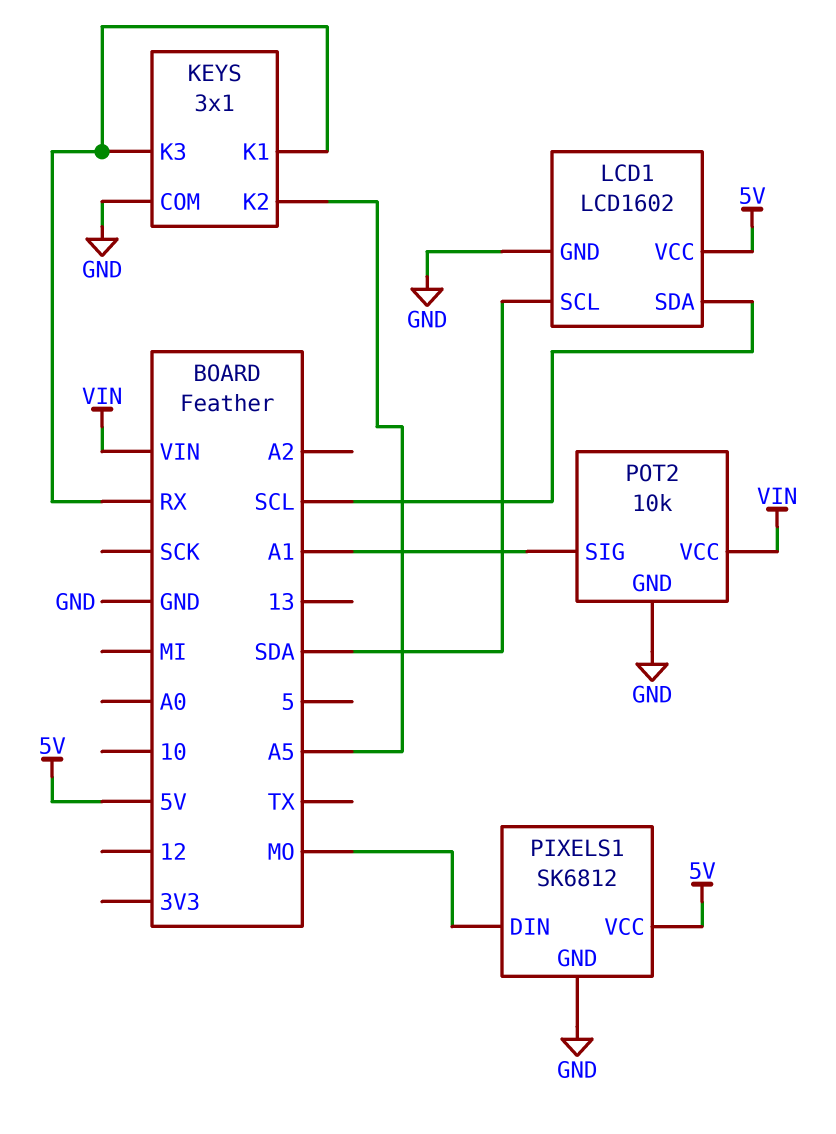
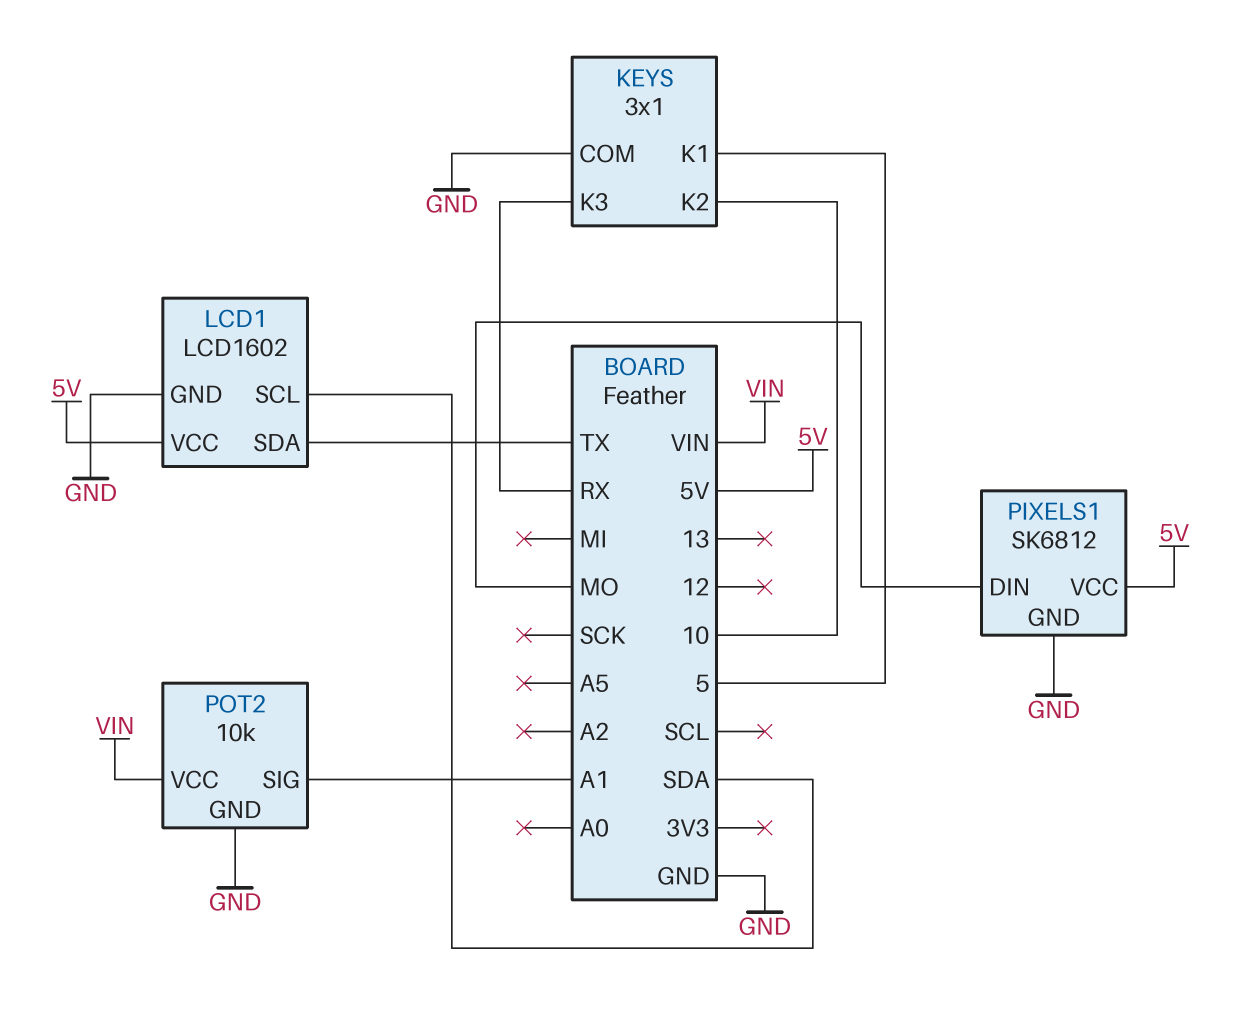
KEYS pin K1: RX -> 5
KEYS pin K2: A5 -> 10
LCD1 pin SDA: SCL -> TX

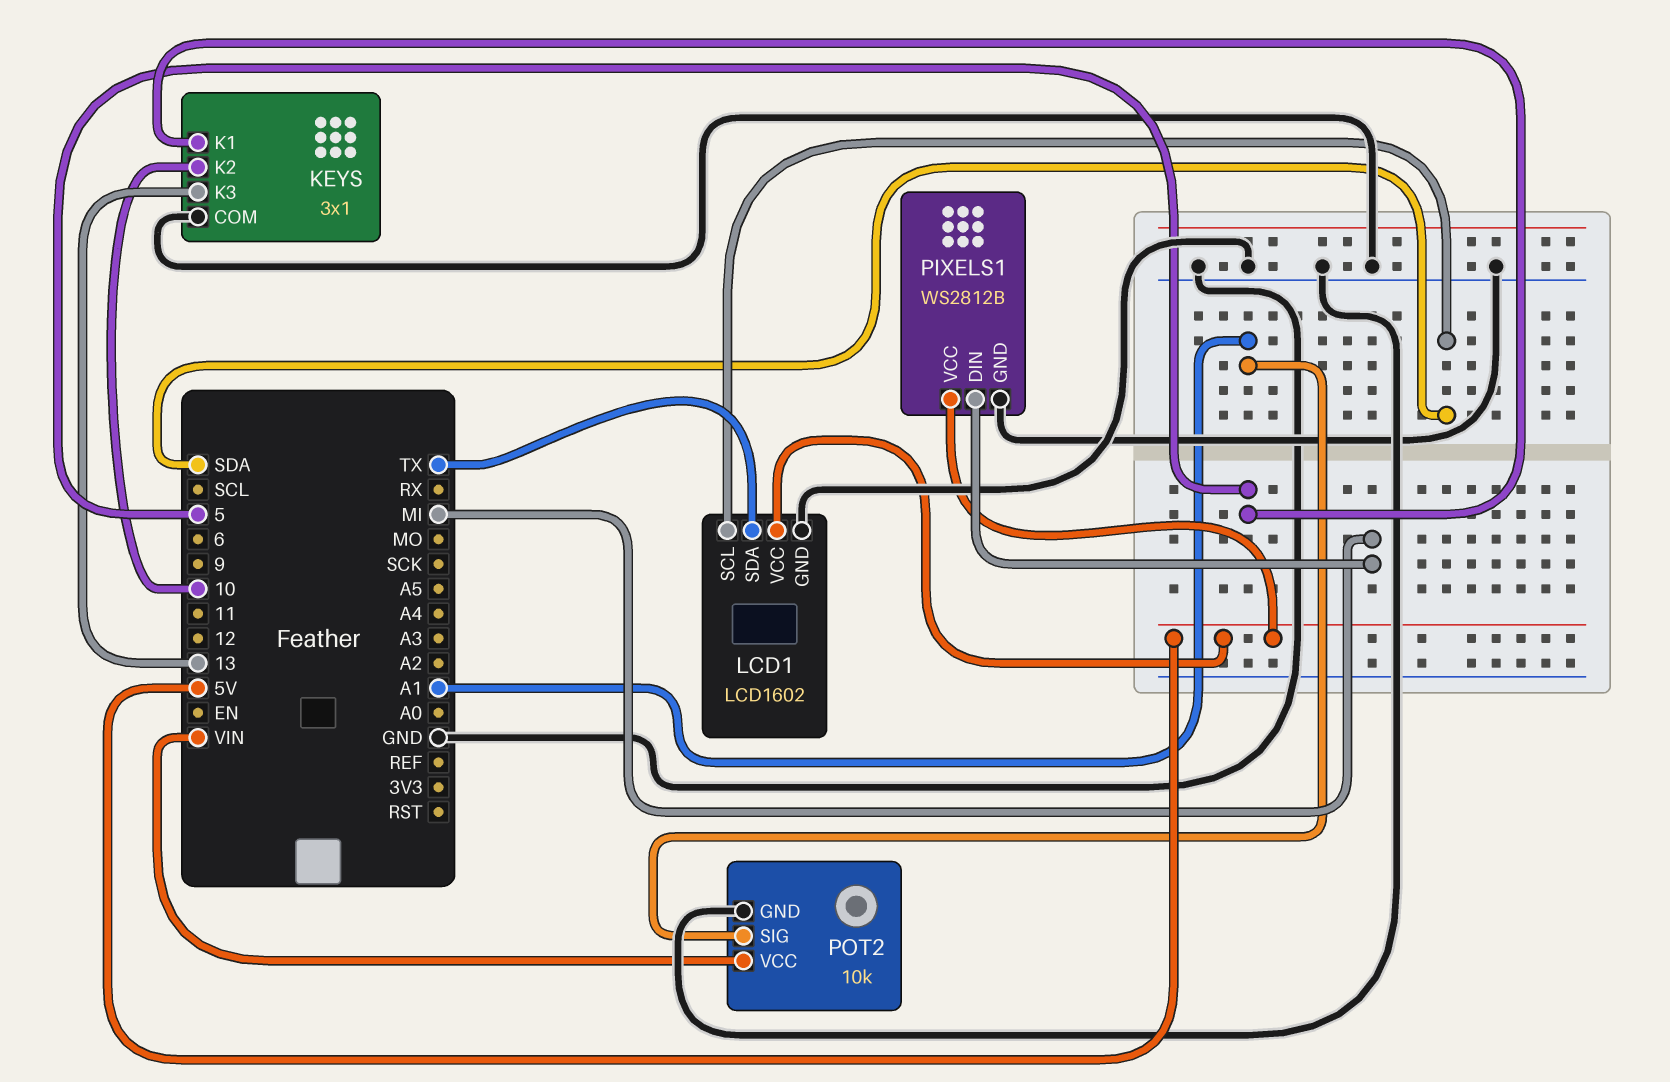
KEYS pin K3: RX -> 13
PIXELS1: SK6812 -> WS2812B
PIXELS1 pin DIN: MO -> MI

